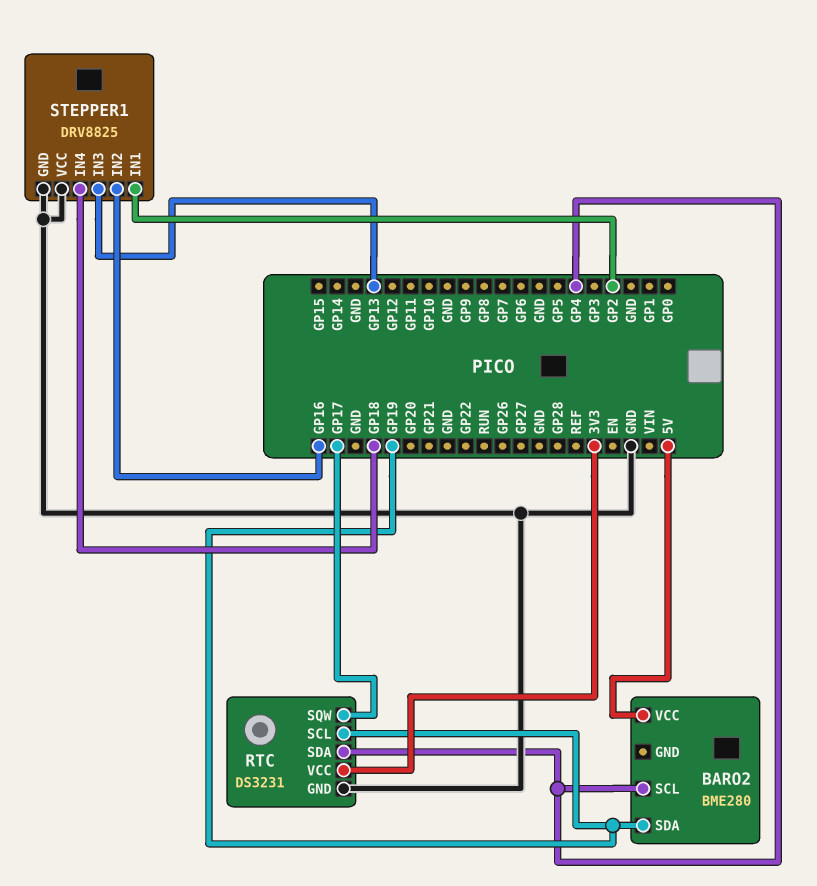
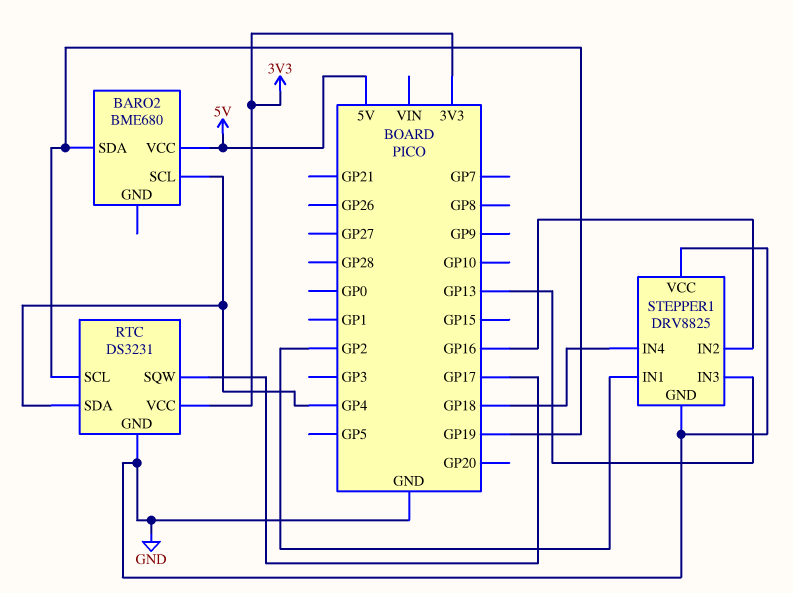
BARO2: BME280 -> BME680

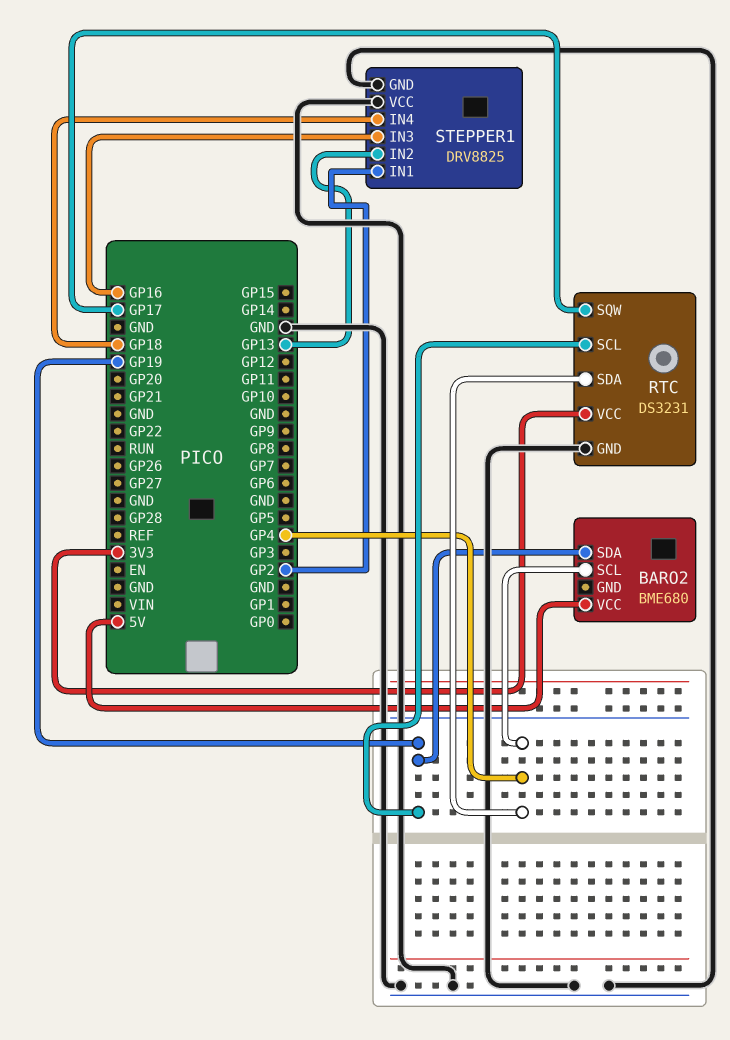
STEPPER1 pin IN2: GP16 -> GP13
STEPPER1 pin IN3: GP13 -> GP16

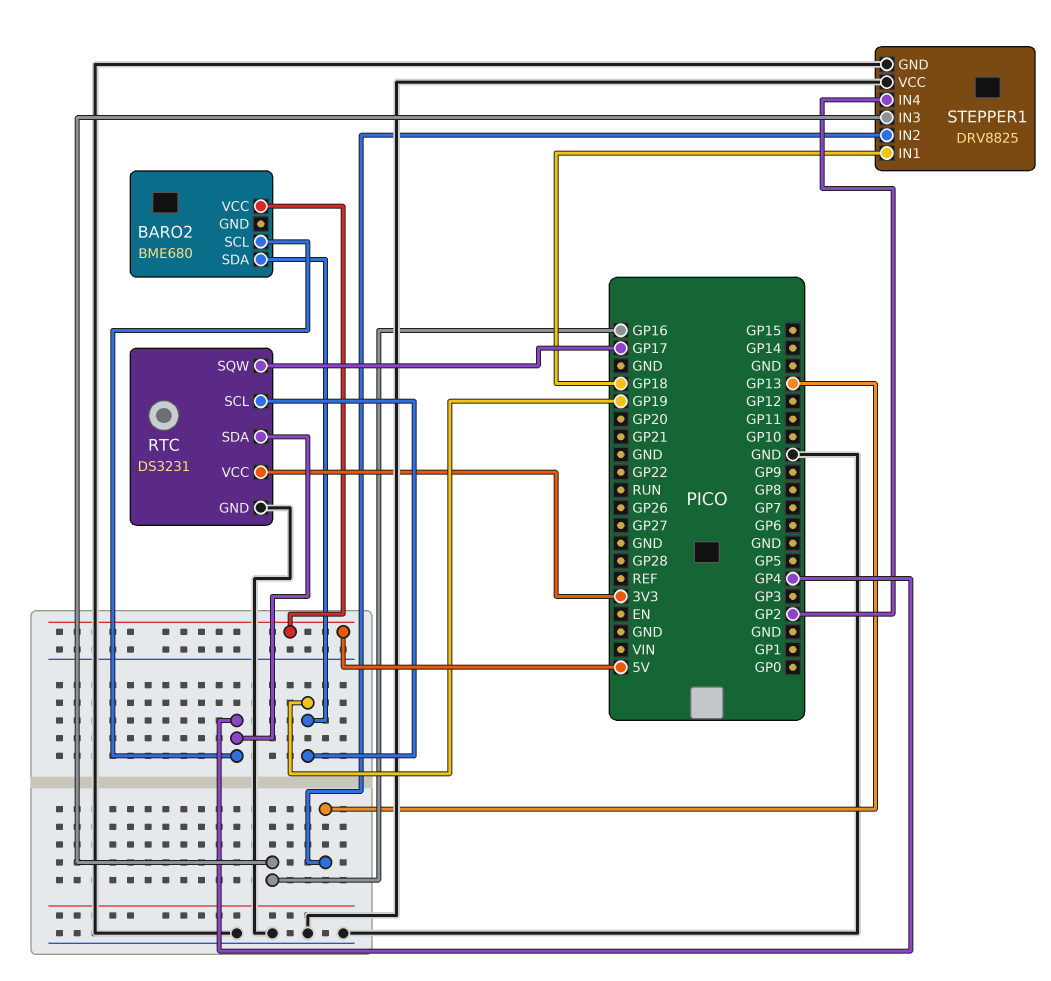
STEPPER1 pin IN1: GP2 -> GP18
STEPPER1 pin IN4: GP18 -> GP2

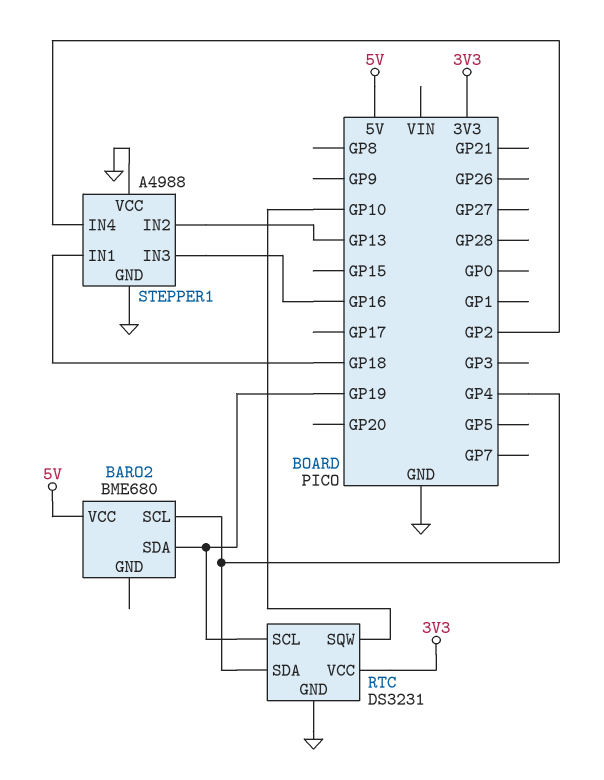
RTC pin SQW: GP17 -> GP10
STEPPER1: DRV8825 -> A4988

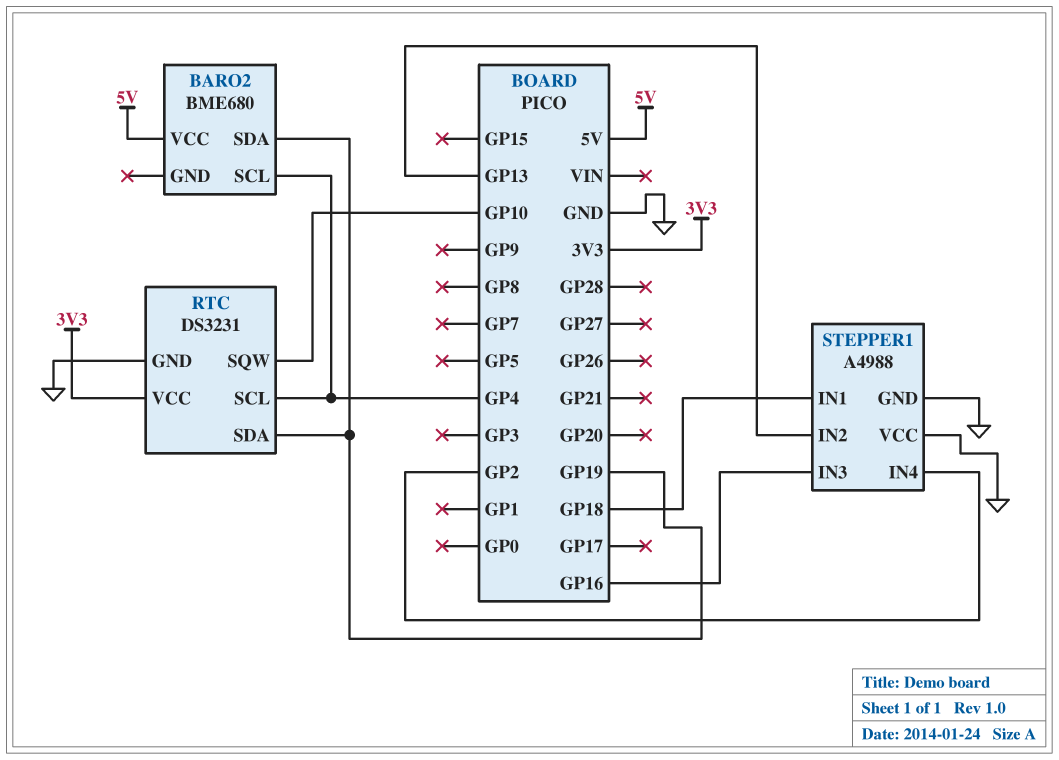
RTC pin SCL: GP19 -> GP4
RTC pin SDA: GP4 -> GP19

